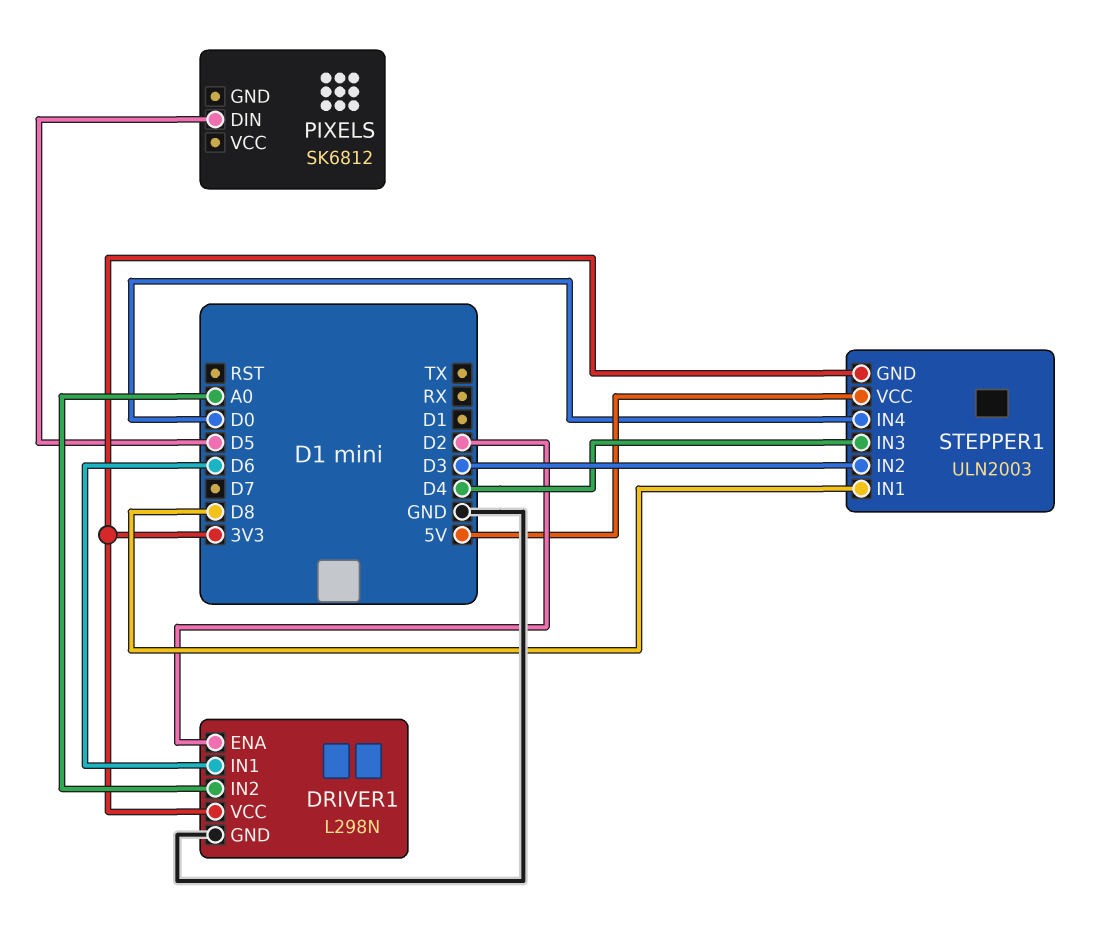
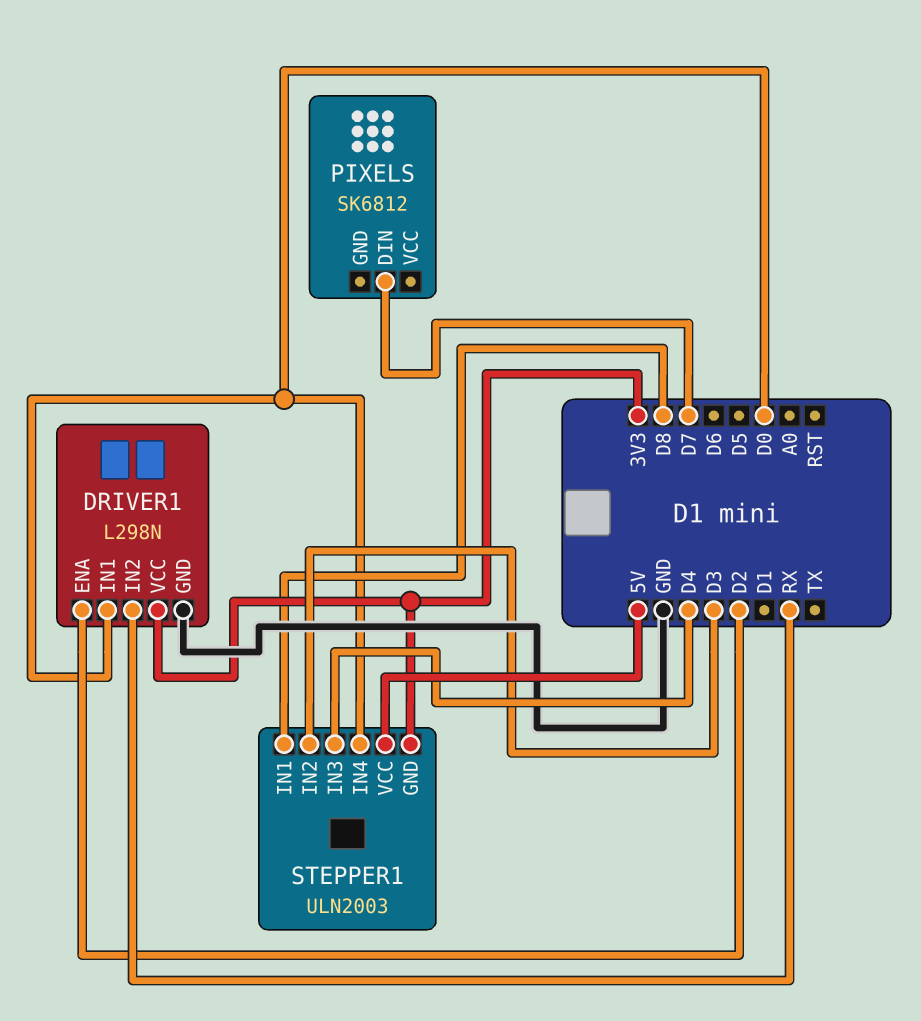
DRIVER1 pin IN1: D6 -> D0
DRIVER1 pin IN2: A0 -> RX
PIXELS pin DIN: D5 -> D7

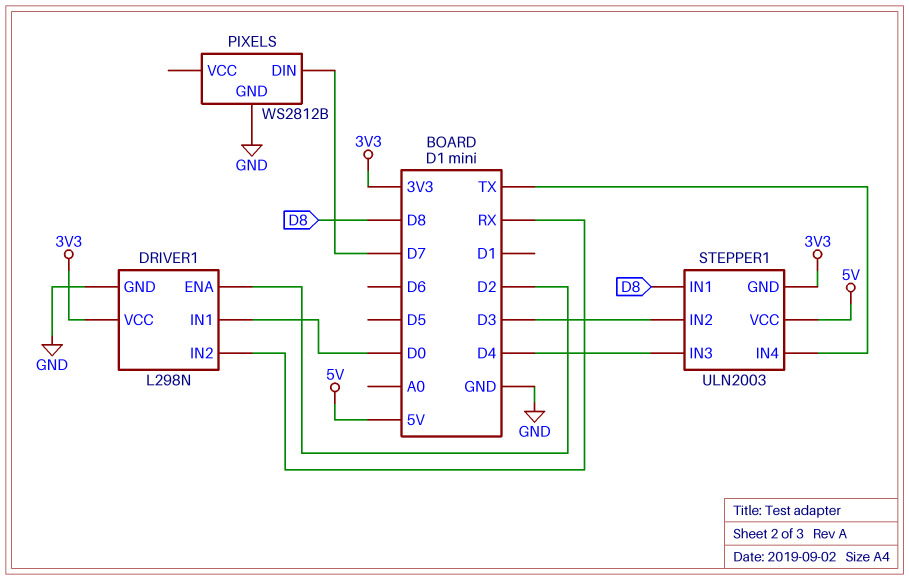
PIXELS: SK6812 -> WS2812B
PIXELS pin GND: none -> GND
STEPPER1 pin IN4: D0 -> TX

